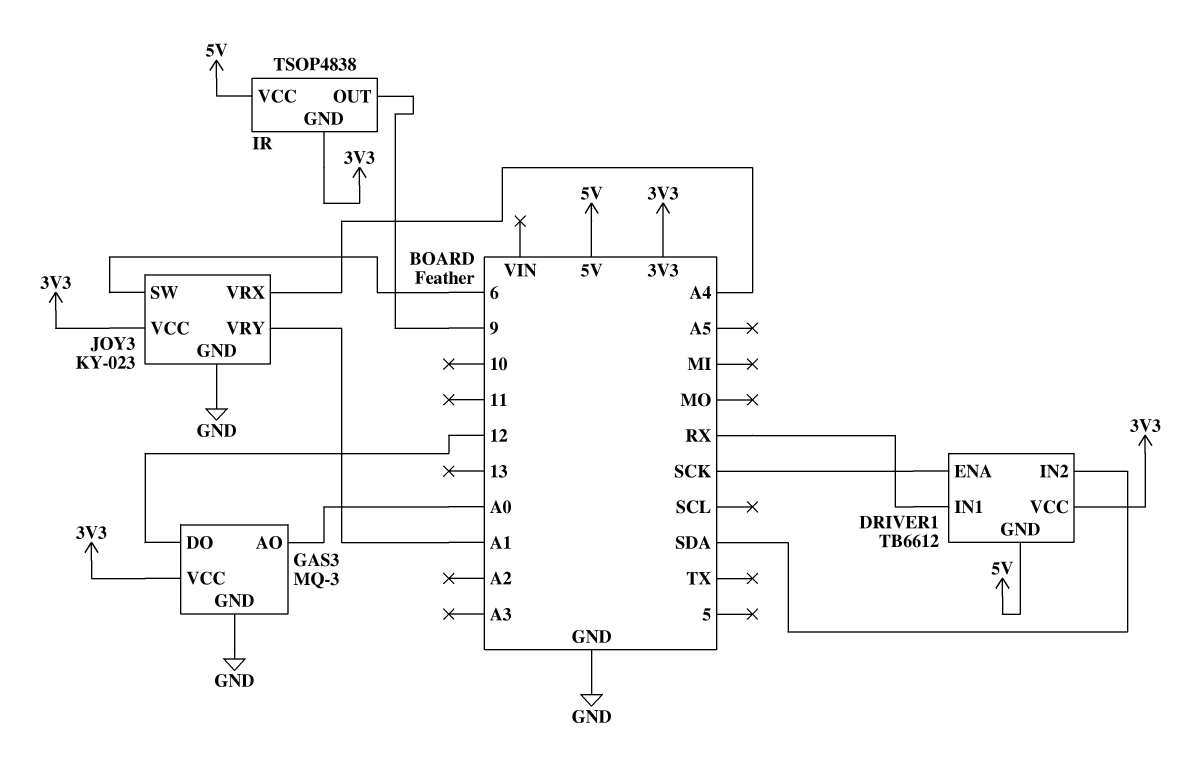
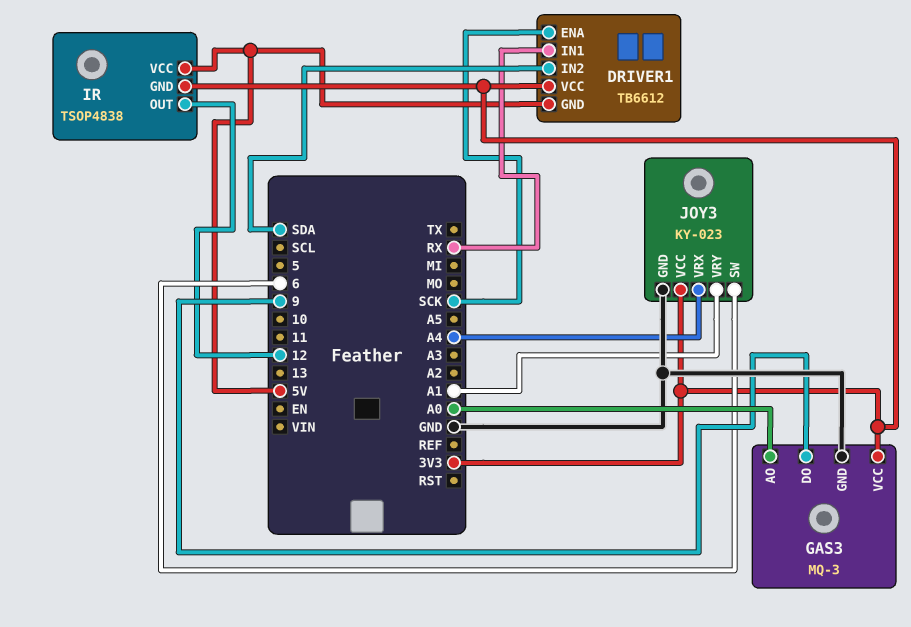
GAS3 pin DO: 12 -> 9
IR pin OUT: 9 -> 12

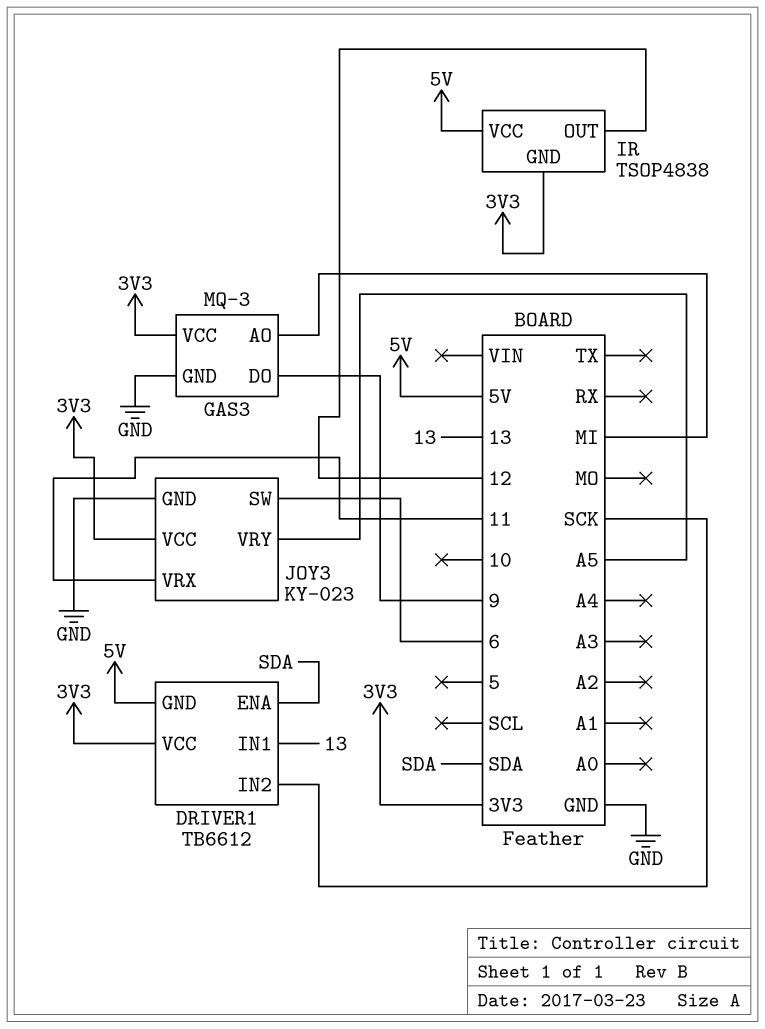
DRIVER1 pin ENA: SCK -> SDA
DRIVER1 pin IN1: RX -> 13
DRIVER1 pin IN2: SDA -> SCK
GAS3 pin AO: A0 -> MI
JOY3 pin VRX: A4 -> 11
JOY3 pin VRY: A1 -> A5

